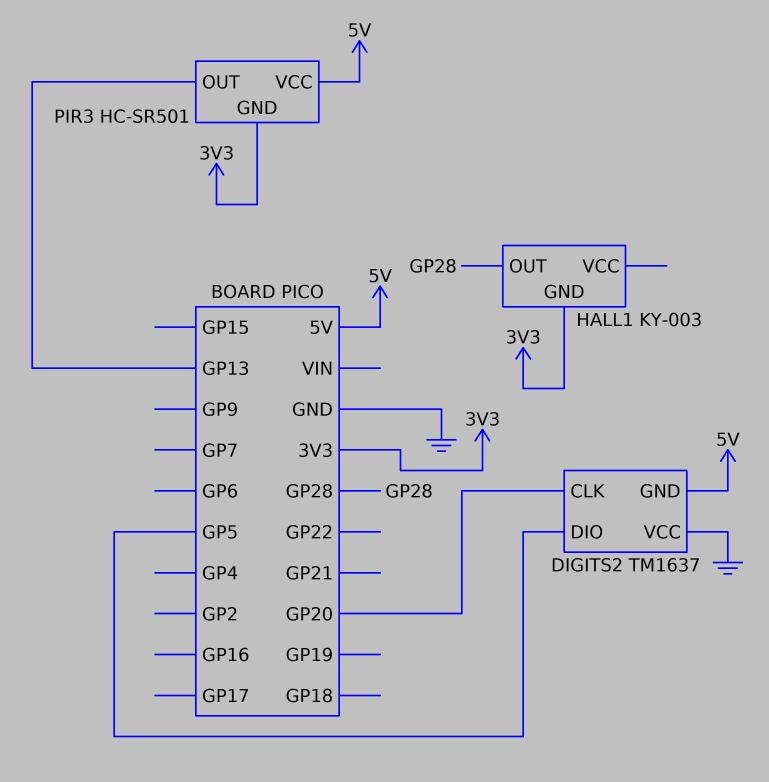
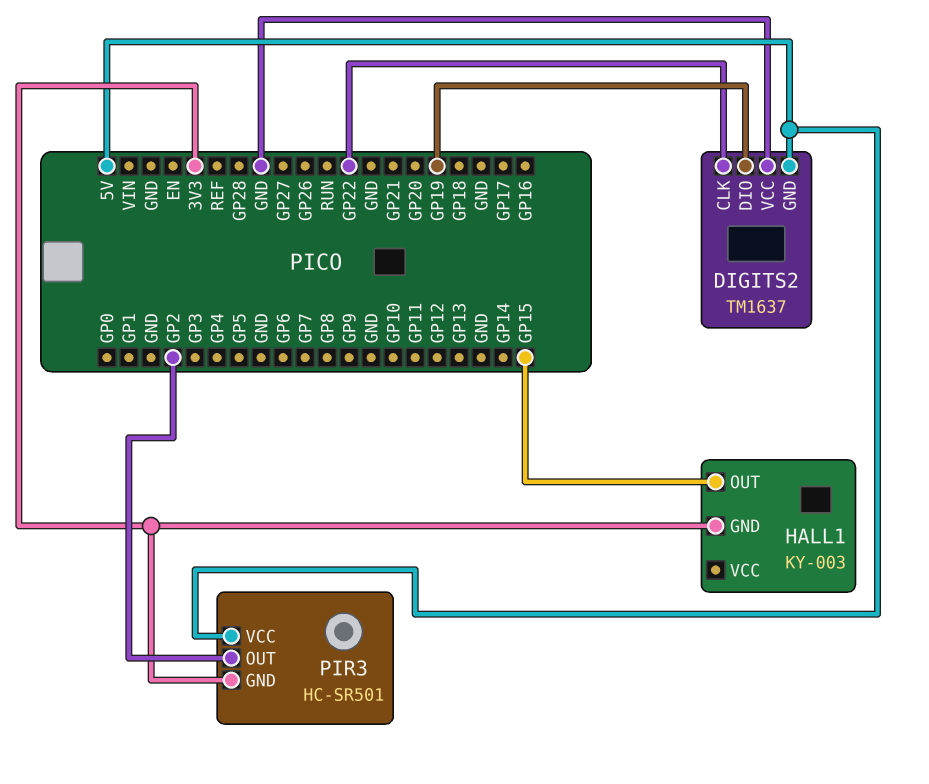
DIGITS2 pin CLK: GP20 -> GP22
DIGITS2 pin DIO: GP5 -> GP19
HALL1 pin OUT: GP28 -> GP15
PIR3 pin OUT: GP13 -> GP2

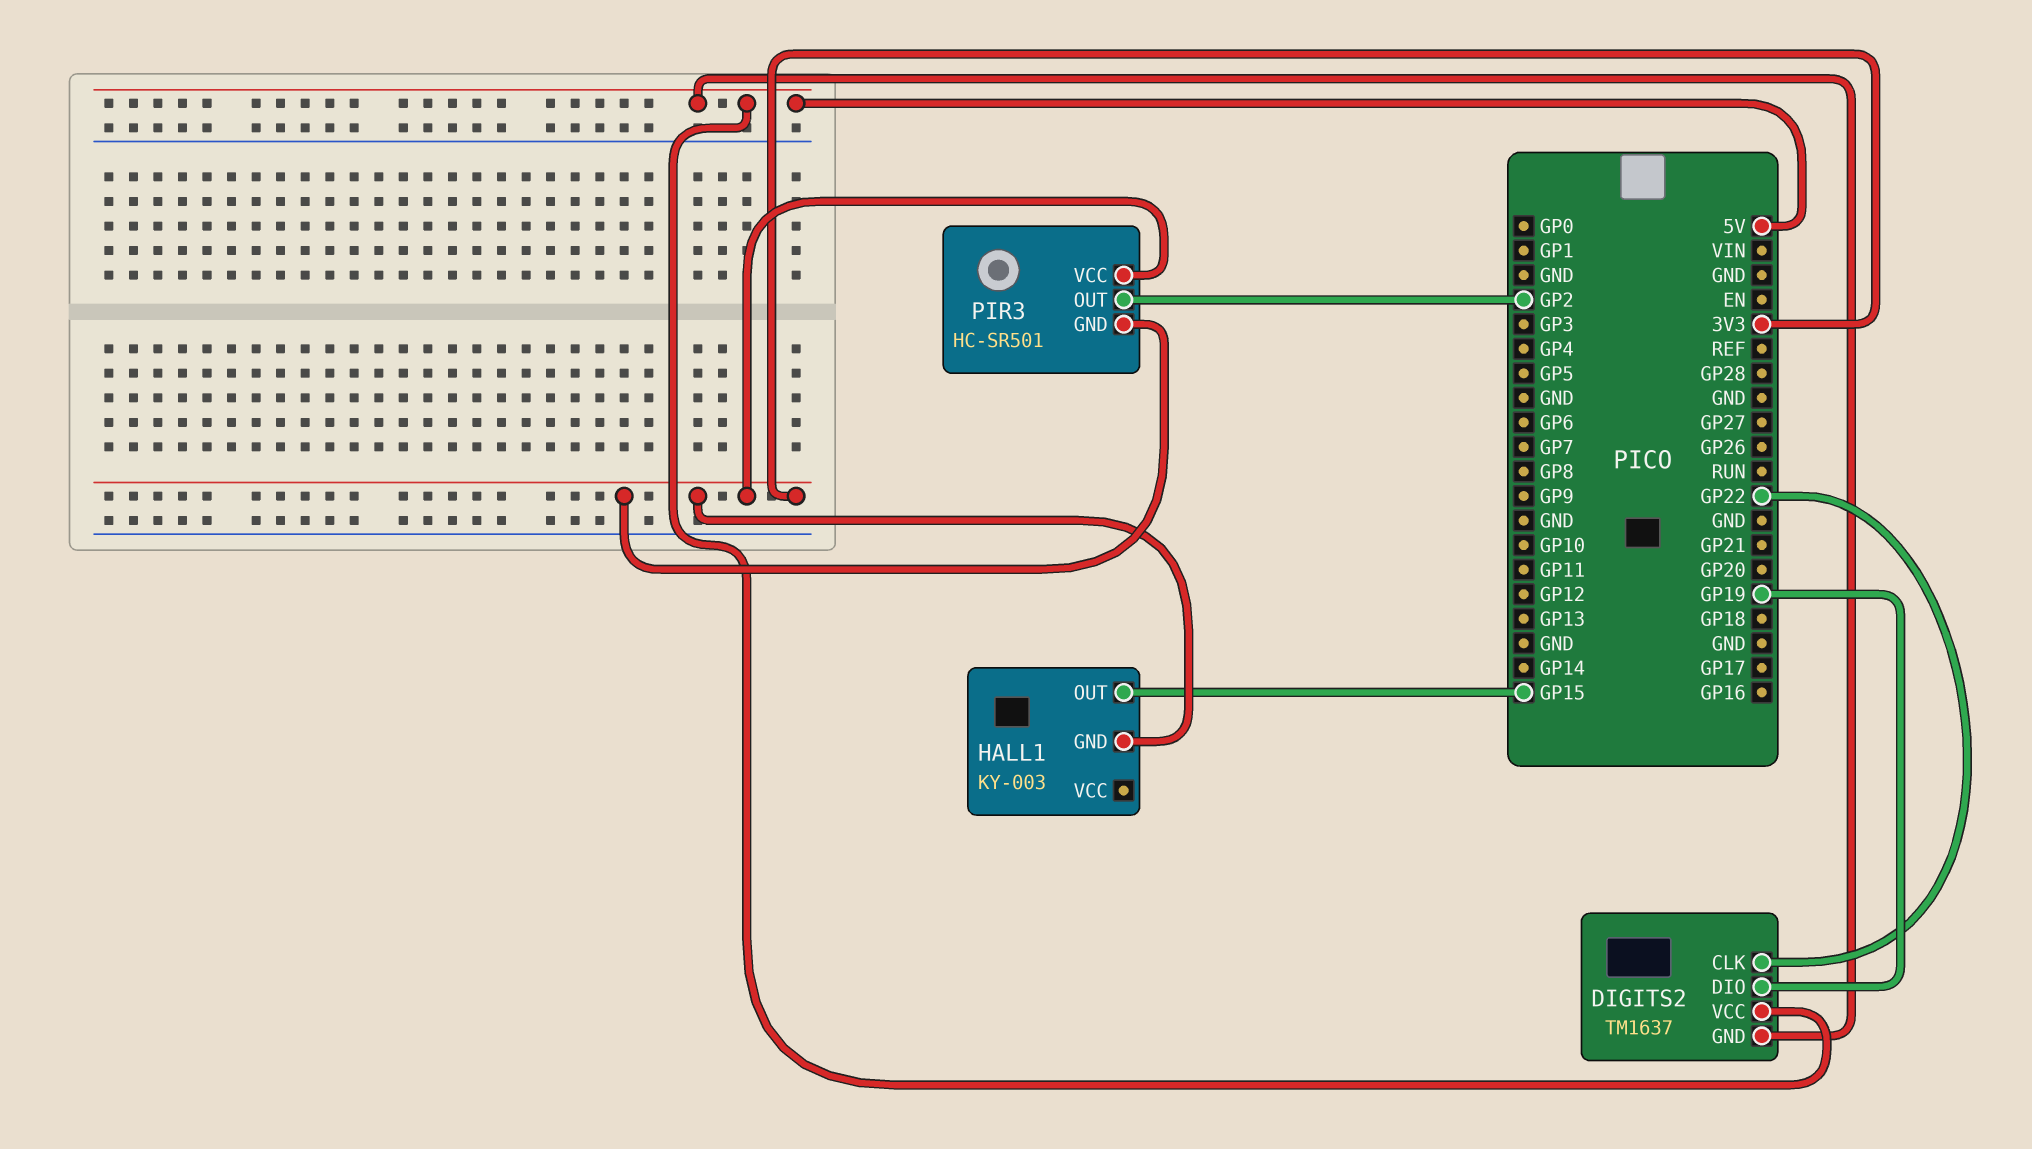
DIGITS2 pin VCC: GND -> 5V
PIR3 pin VCC: 5V -> 3V3

